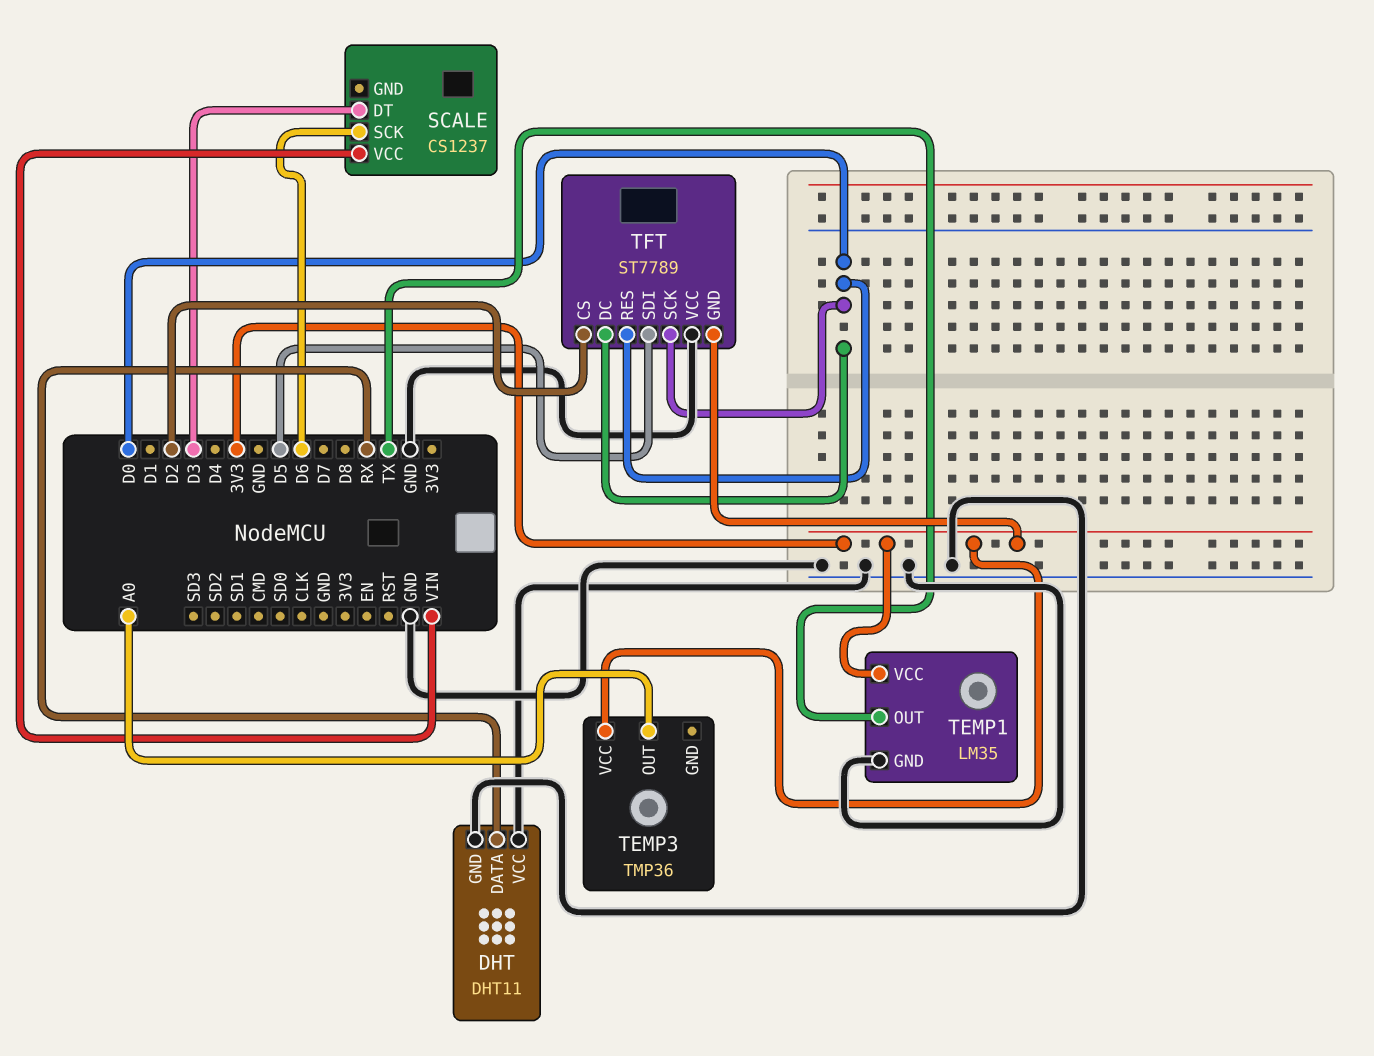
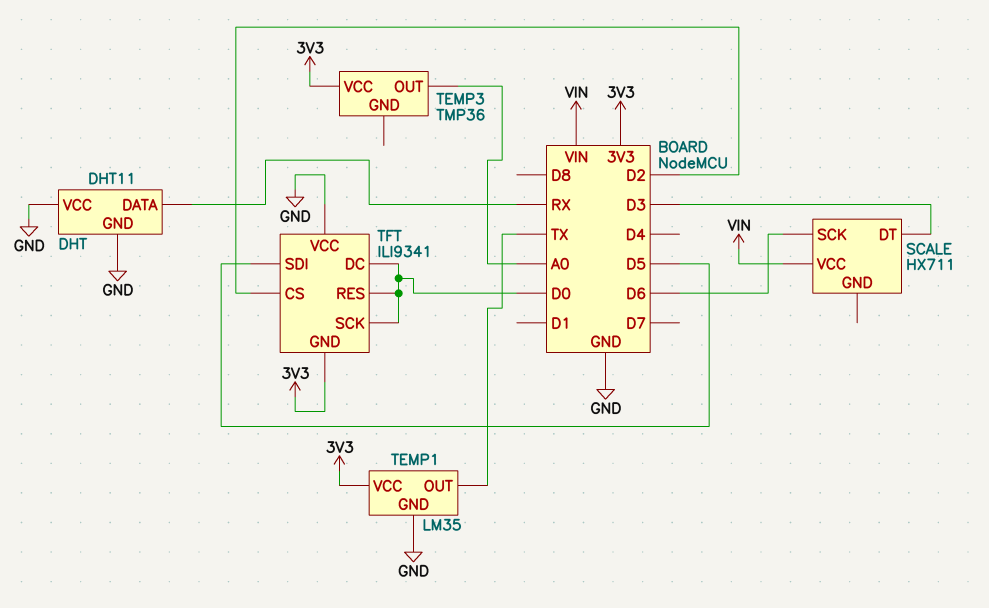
SCALE: CS1237 -> HX711
TFT: ST7789 -> ILI9341

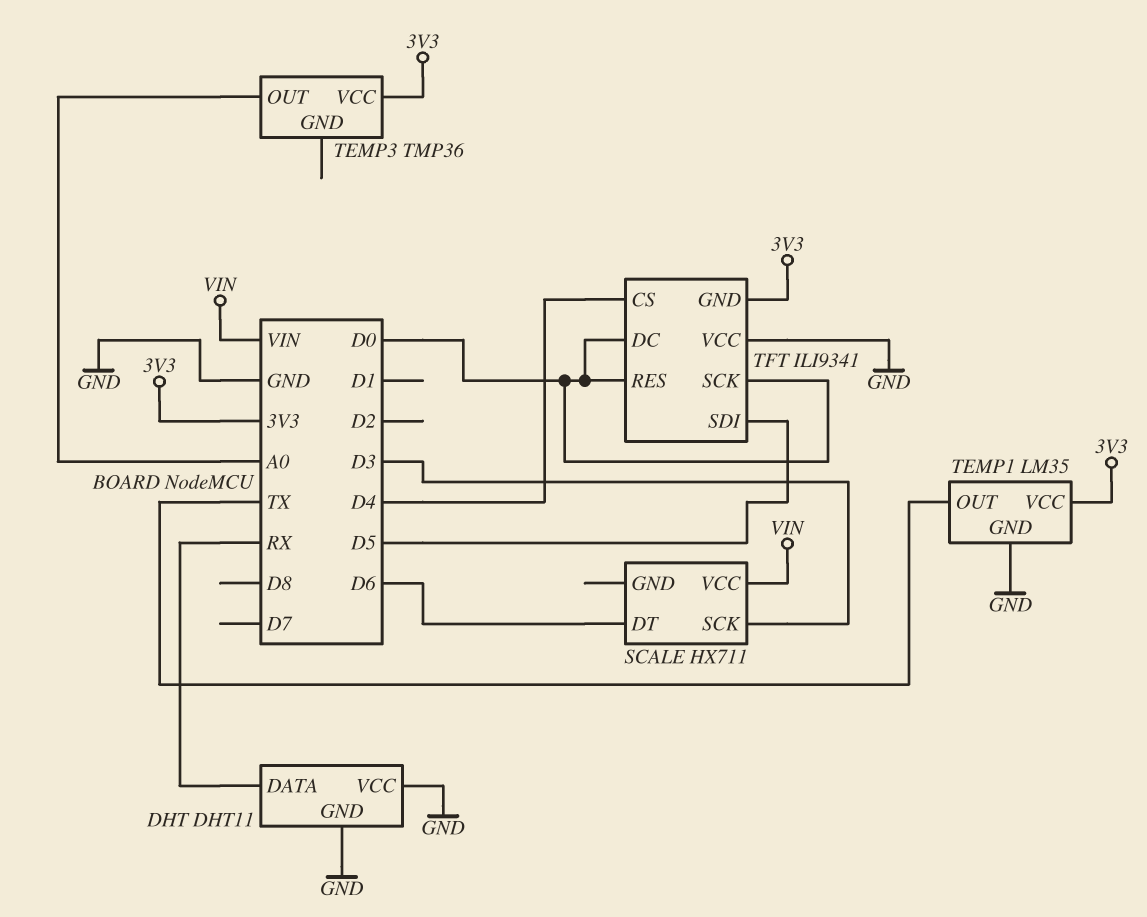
SCALE pin DT: D3 -> D6
SCALE pin SCK: D6 -> D3
TFT pin CS: D2 -> D4

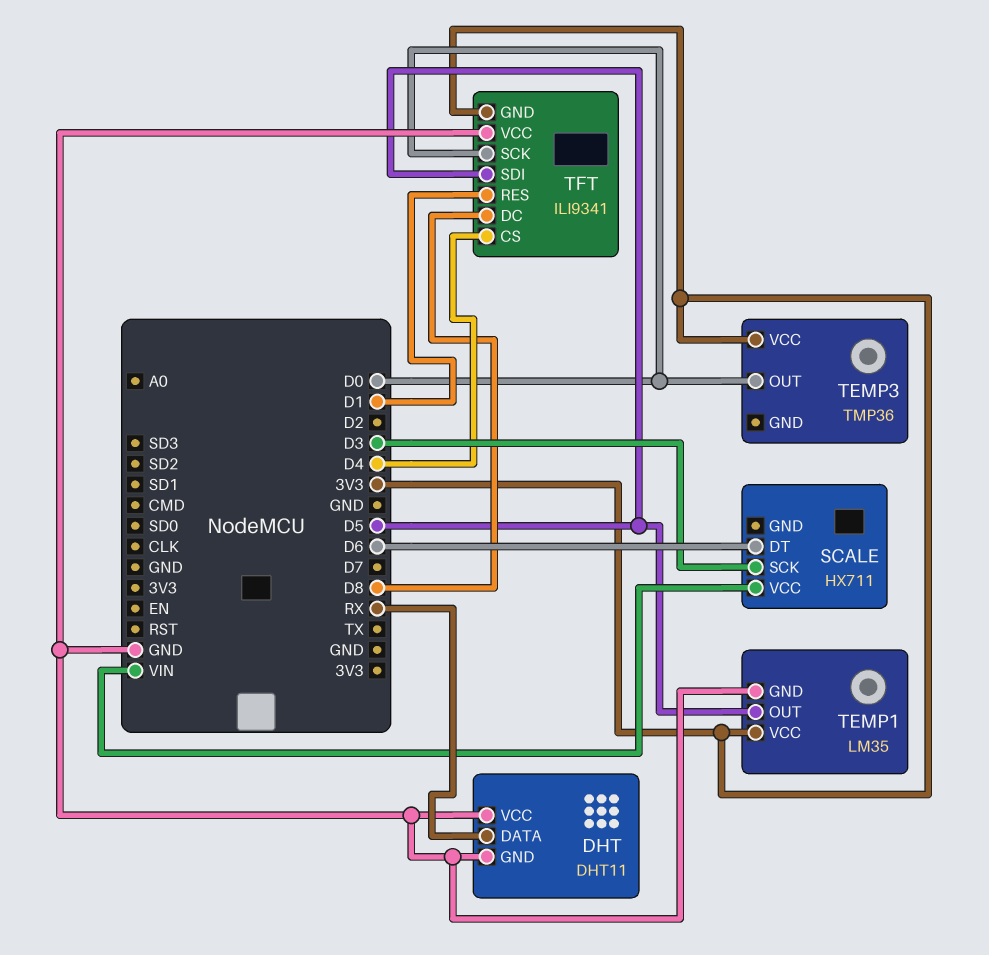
TEMP1 pin OUT: TX -> D5
TEMP3 pin OUT: A0 -> D0
TFT pin DC: D0 -> D8
TFT pin RES: D0 -> D1

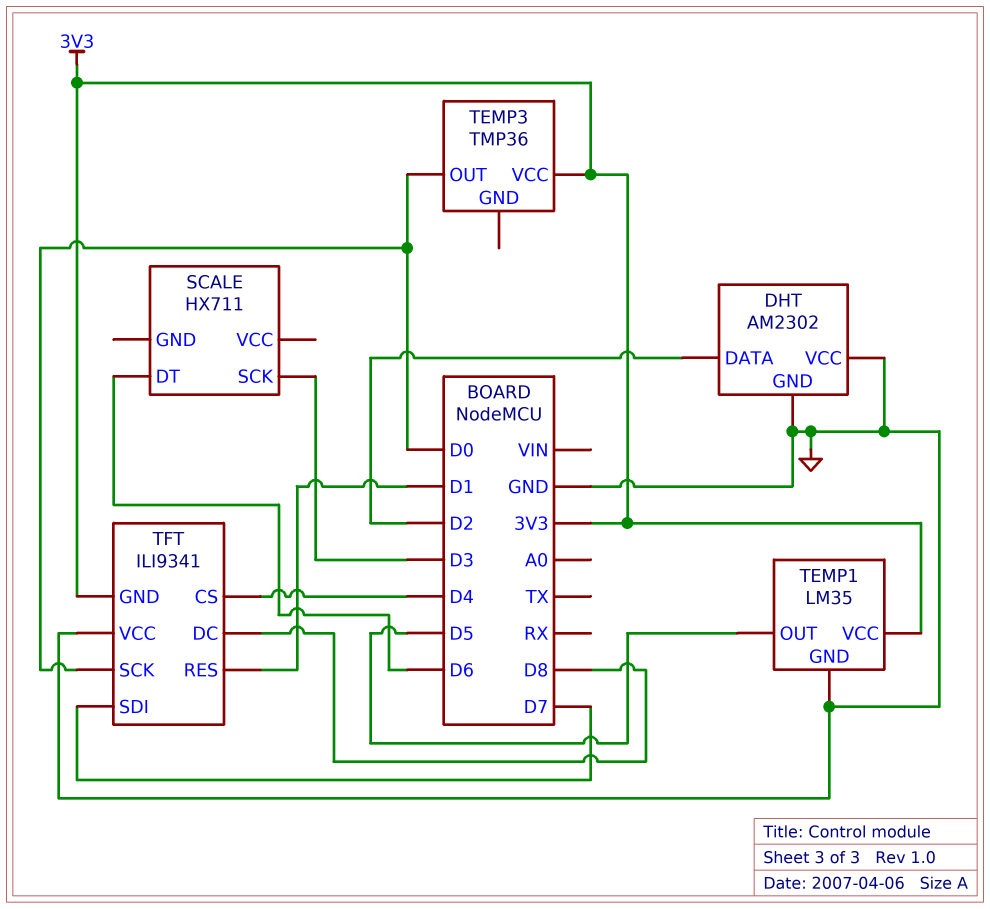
DHT: DHT11 -> AM2302
DHT pin DATA: RX -> D2
SCALE pin VCC: VIN -> none
TFT pin SDI: D5 -> D7

